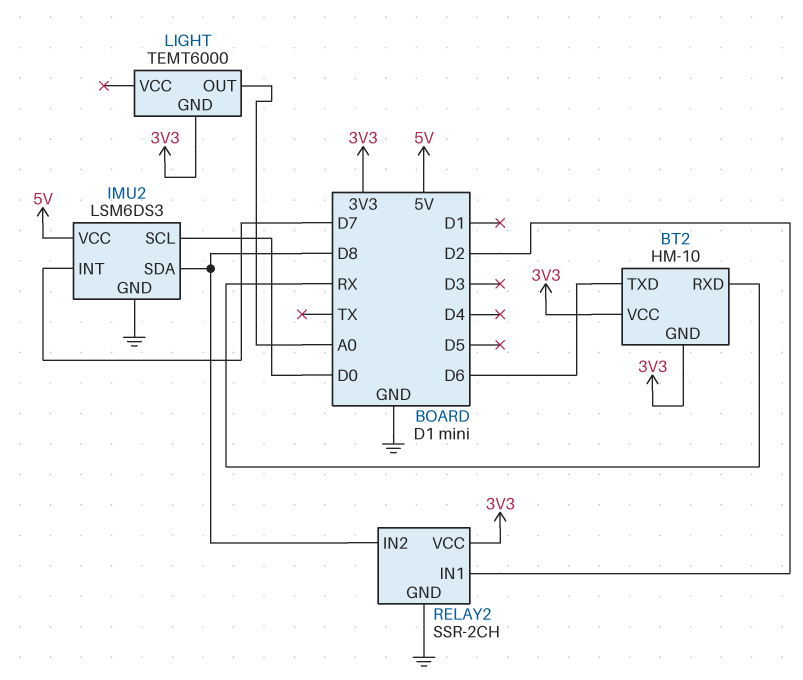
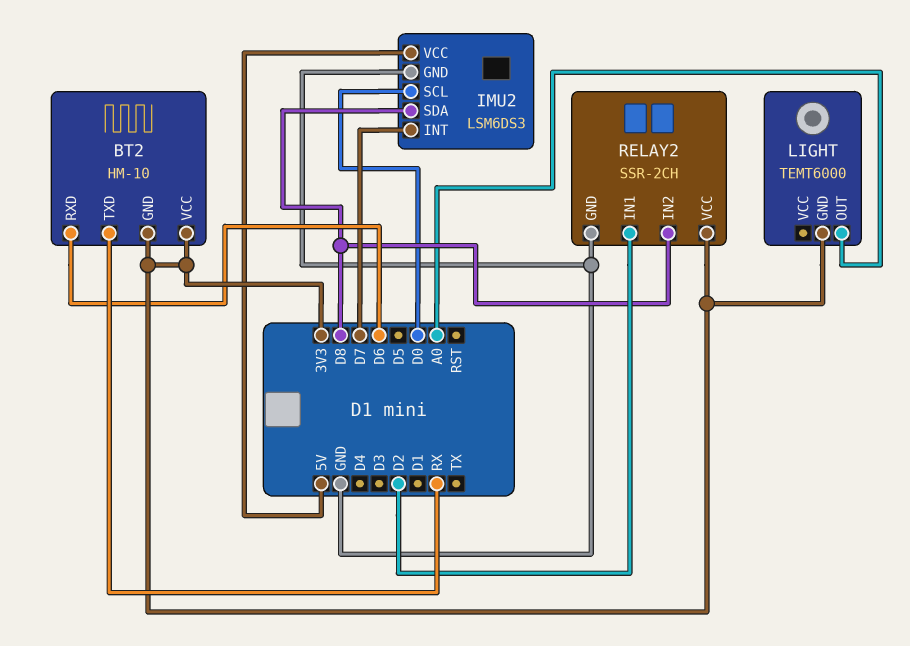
BT2 pin RXD: RX -> D6
BT2 pin TXD: D6 -> RX

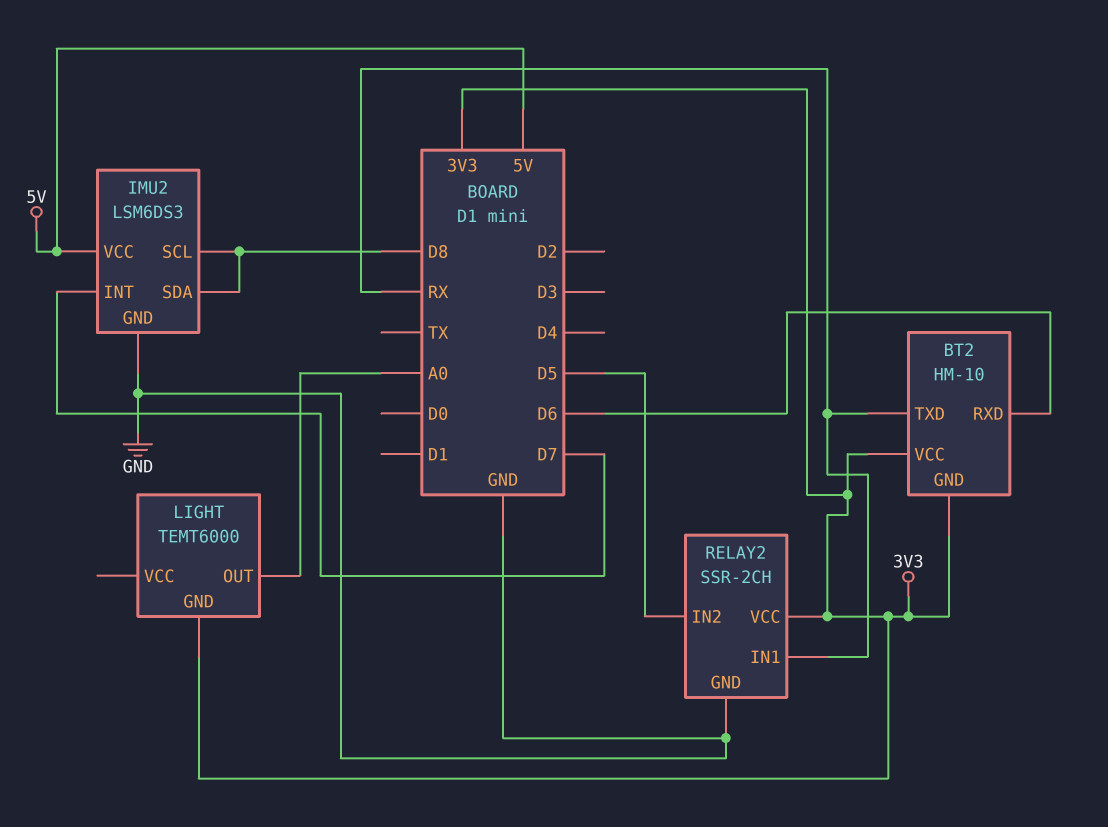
IMU2 pin SCL: D0 -> D8
RELAY2 pin IN1: D2 -> RX
RELAY2 pin IN2: D8 -> D5

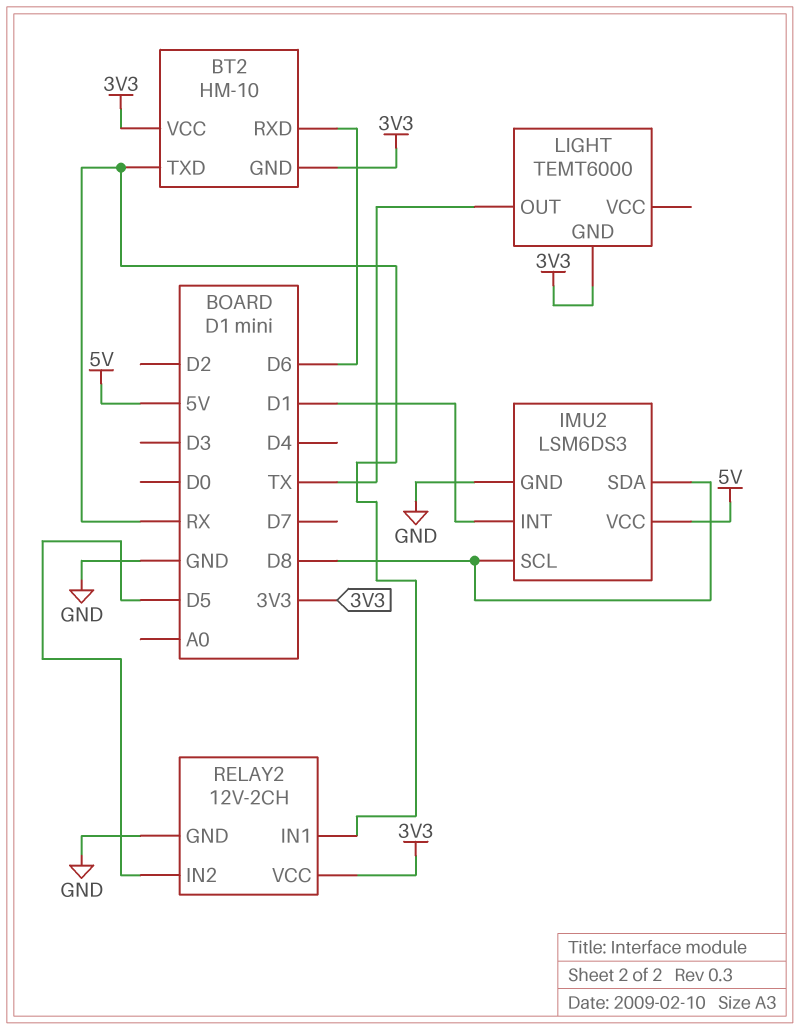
IMU2 pin INT: D7 -> D1
LIGHT pin OUT: A0 -> TX
RELAY2: SSR-2CH -> 12V-2CH

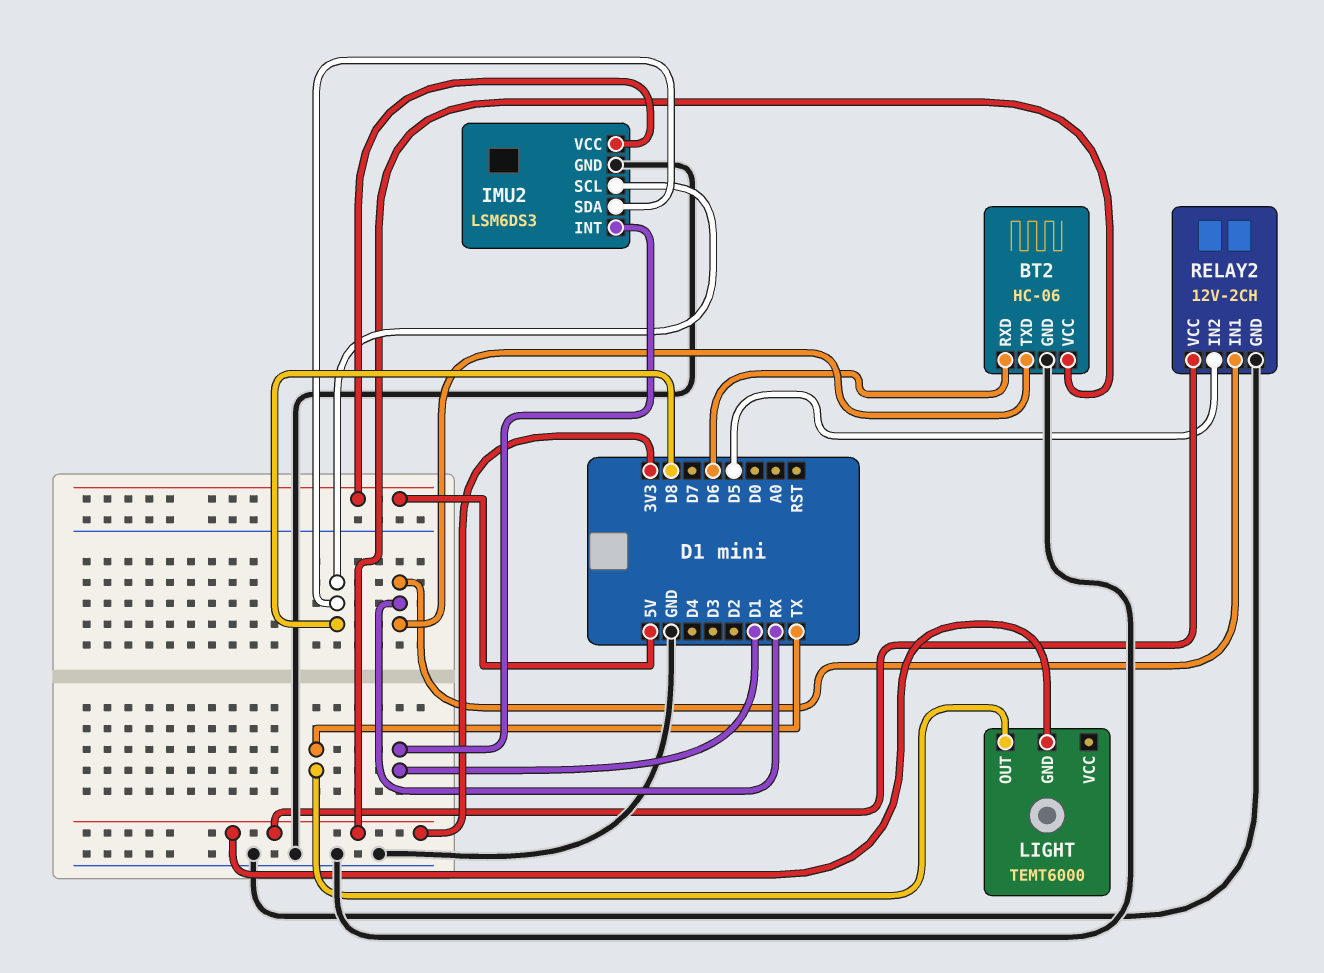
BT2: HM-10 -> HC-06
BT2 pin GND: 3V3 -> GND

